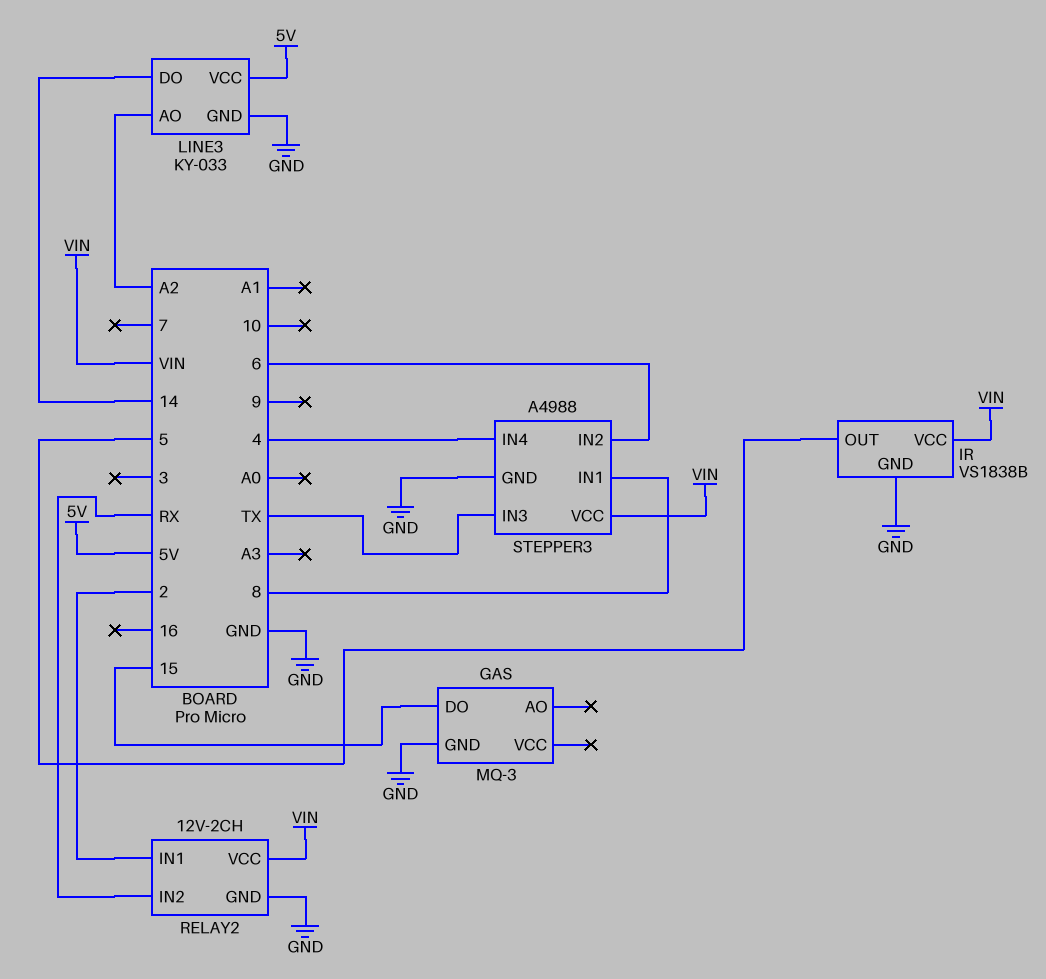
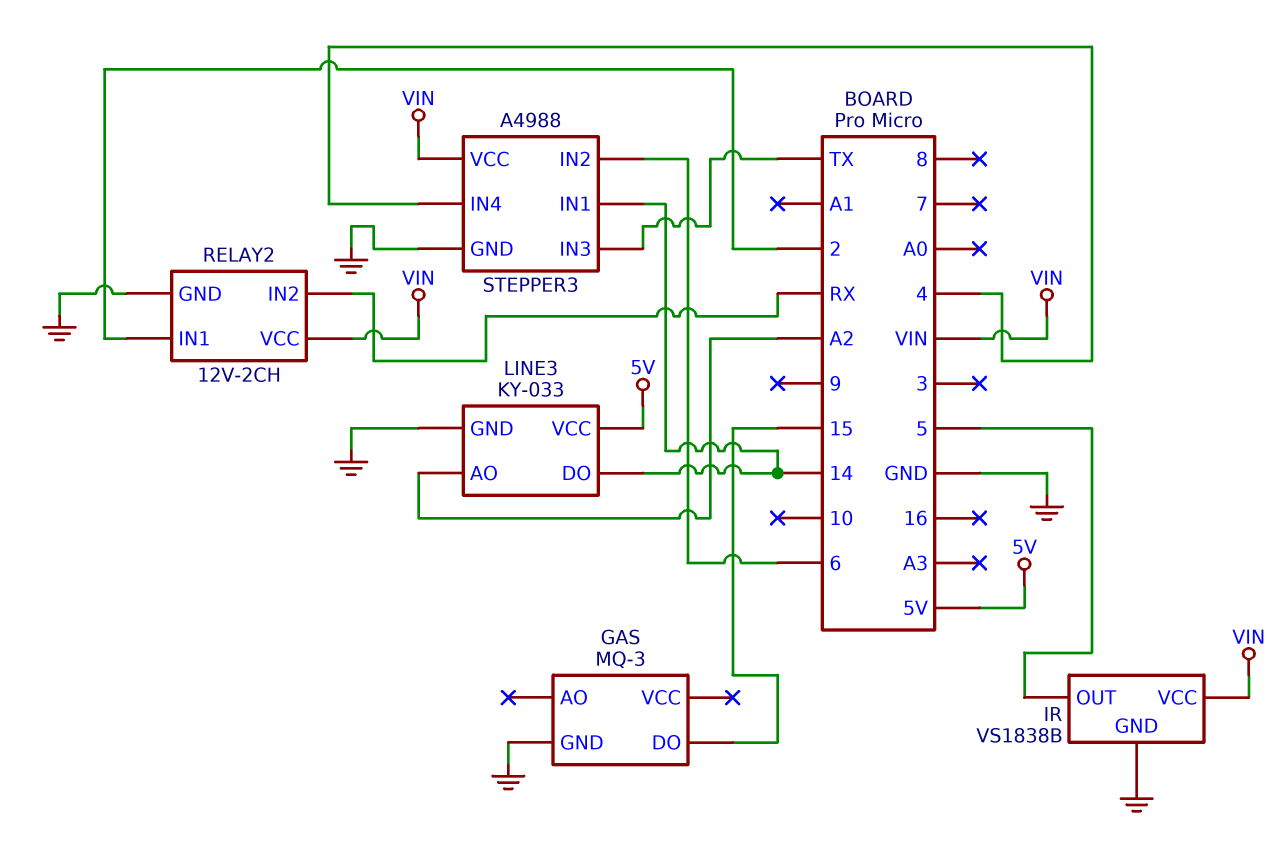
STEPPER3 pin IN1: 8 -> 14

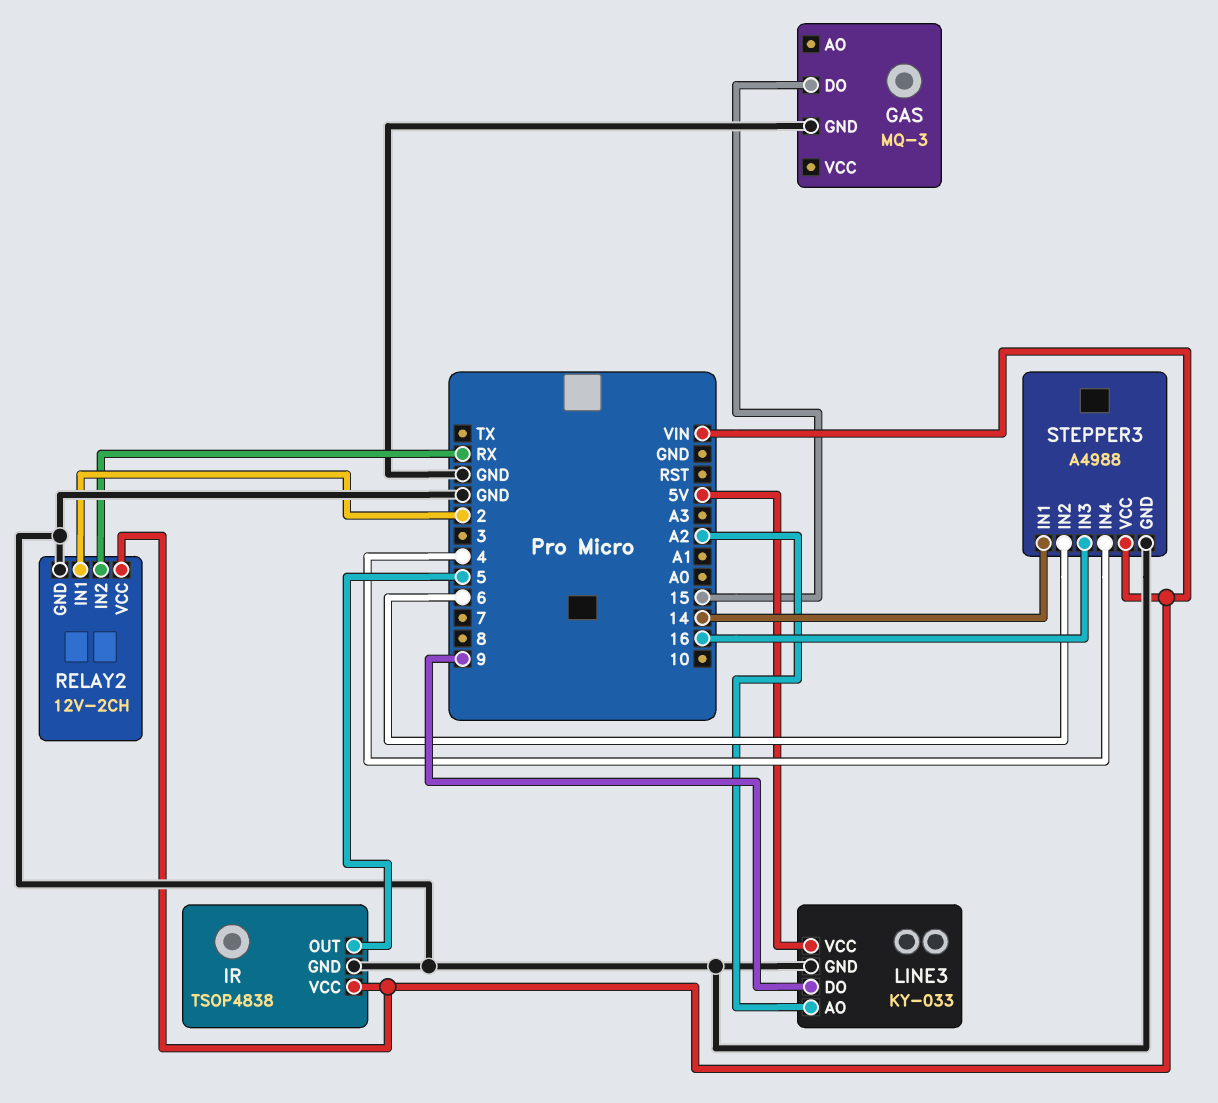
IR: VS1838B -> TSOP4838
LINE3 pin DO: 14 -> 9
STEPPER3 pin IN3: TX -> 16

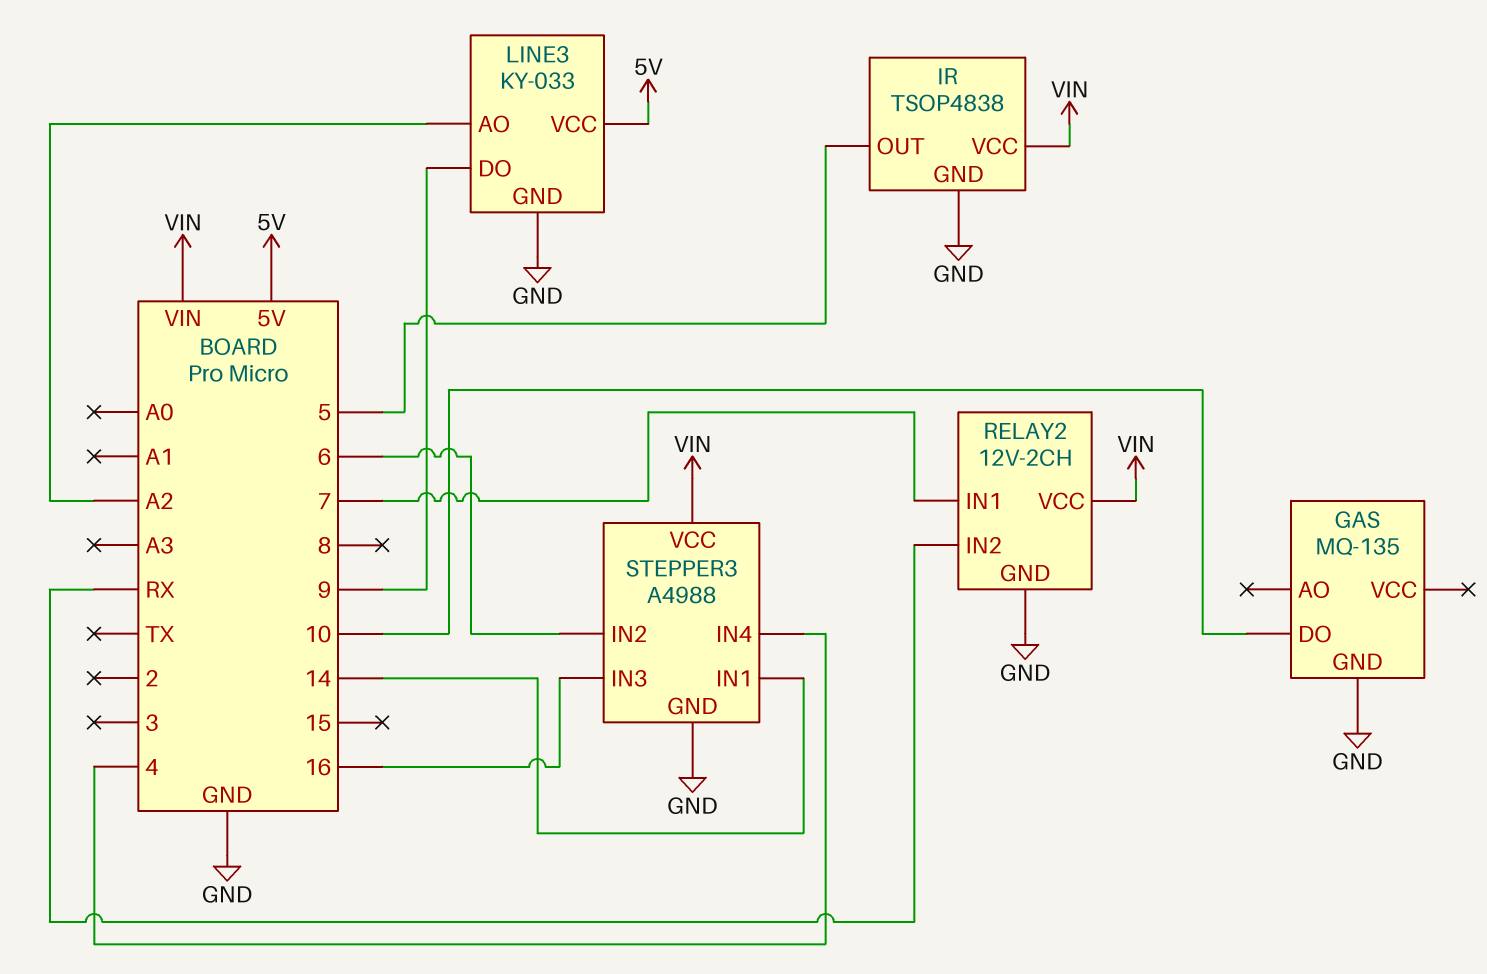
GAS: MQ-3 -> MQ-135
GAS pin DO: 15 -> 10
RELAY2 pin IN1: 2 -> 7

